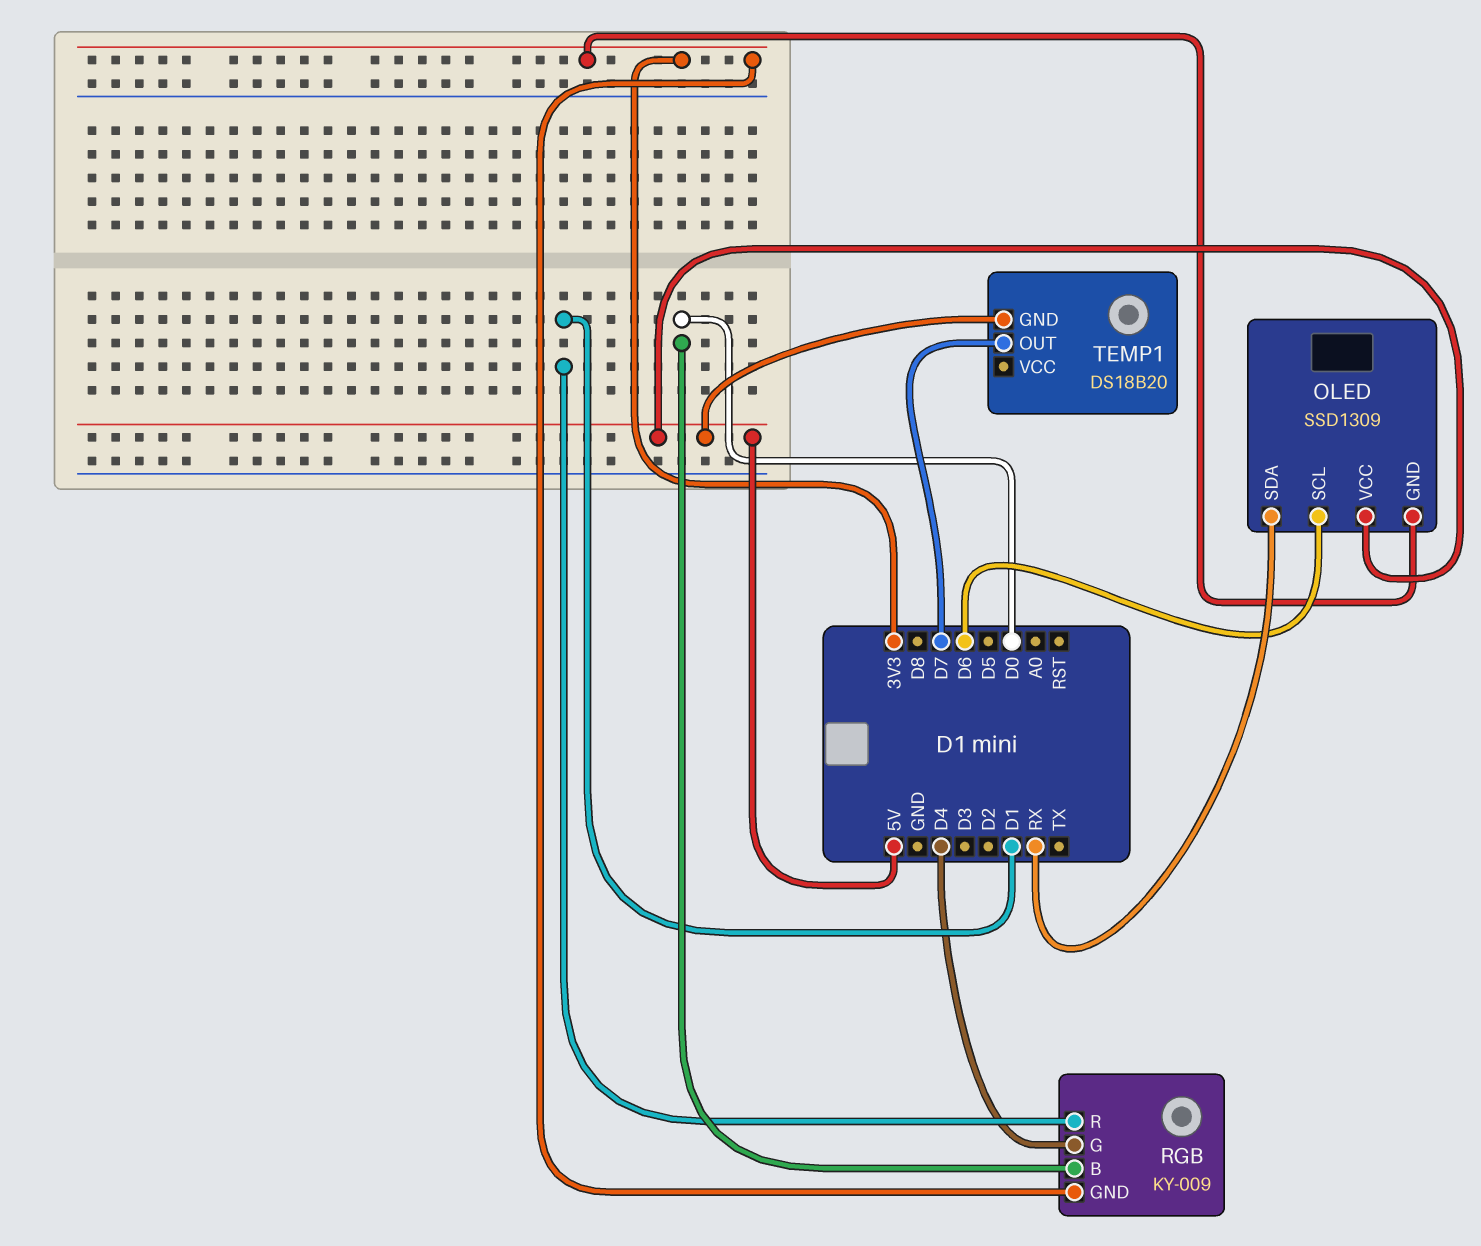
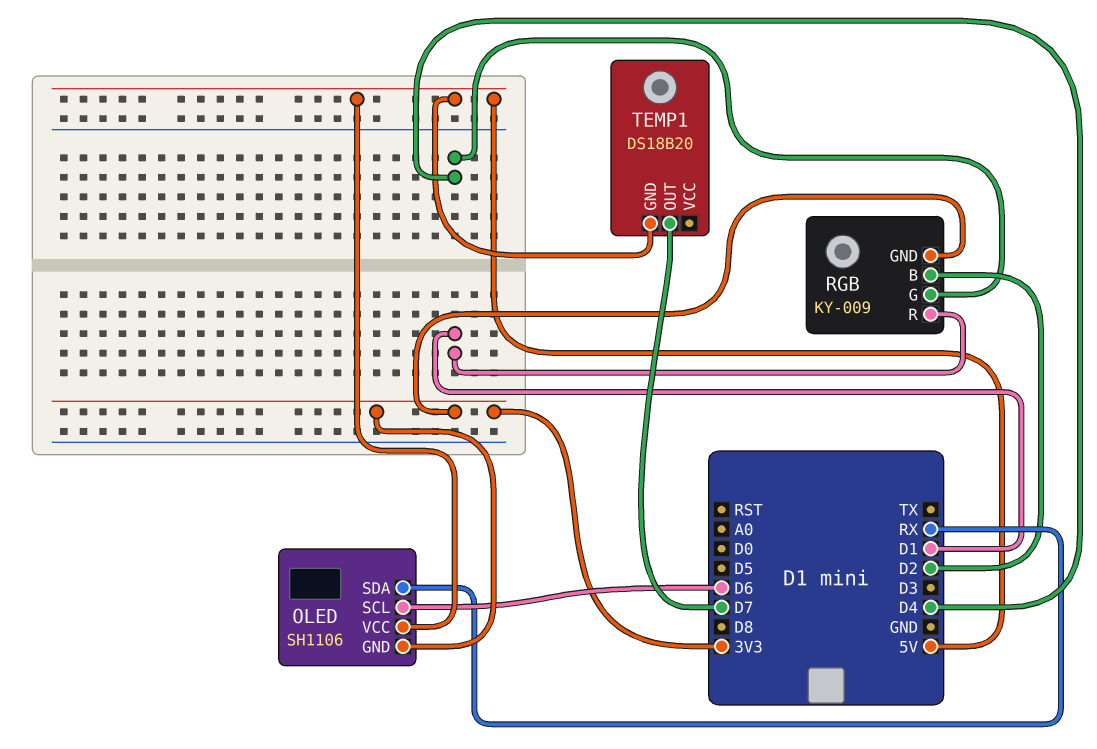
OLED: SSD1309 -> SH1106
RGB pin B: D0 -> D2

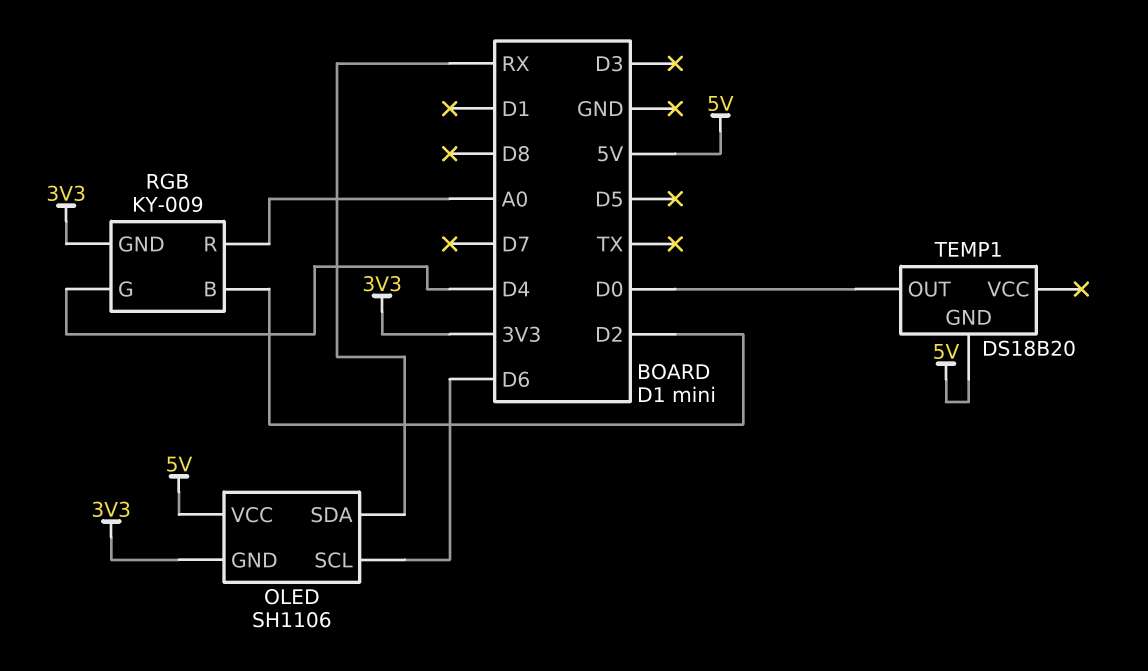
RGB pin R: D1 -> A0
TEMP1 pin OUT: D7 -> D0

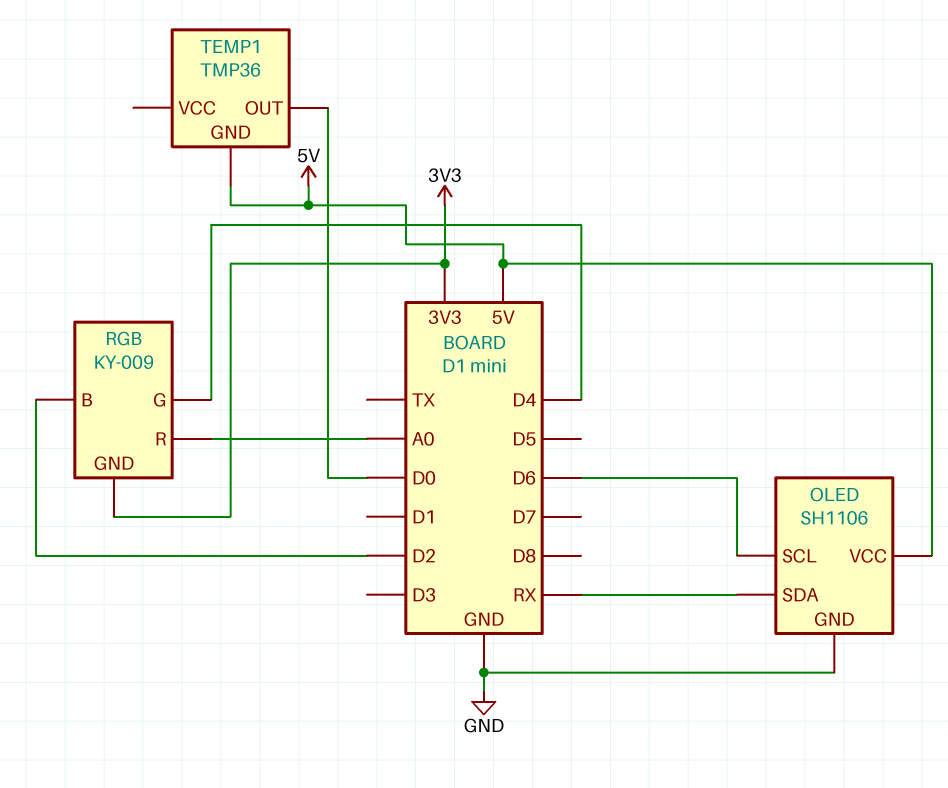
OLED pin GND: 3V3 -> GND
TEMP1: DS18B20 -> TMP36

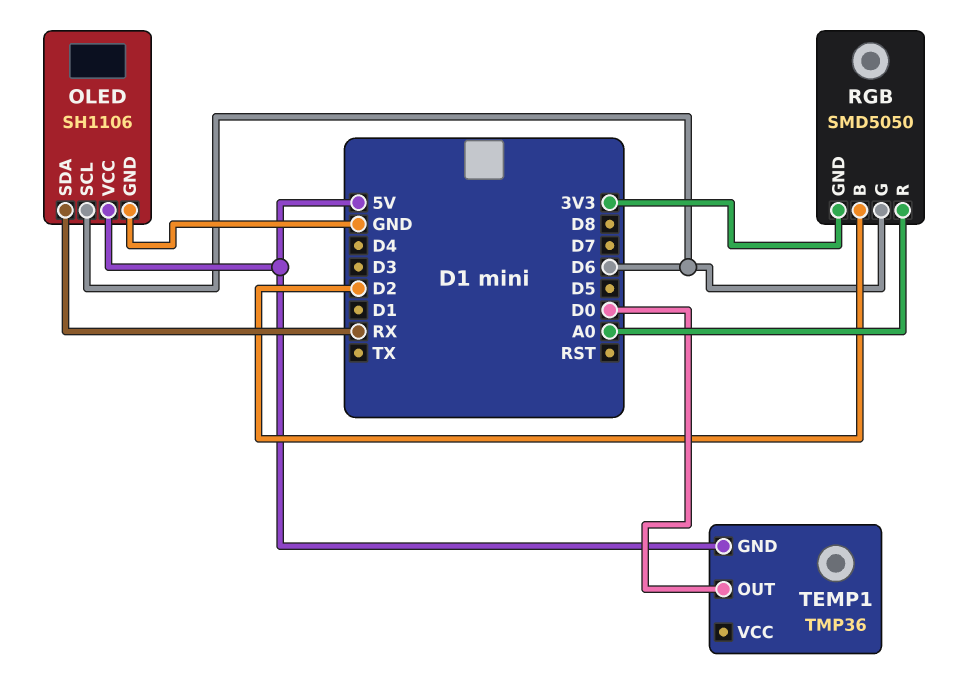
RGB: KY-009 -> SMD5050
RGB pin G: D4 -> D6

